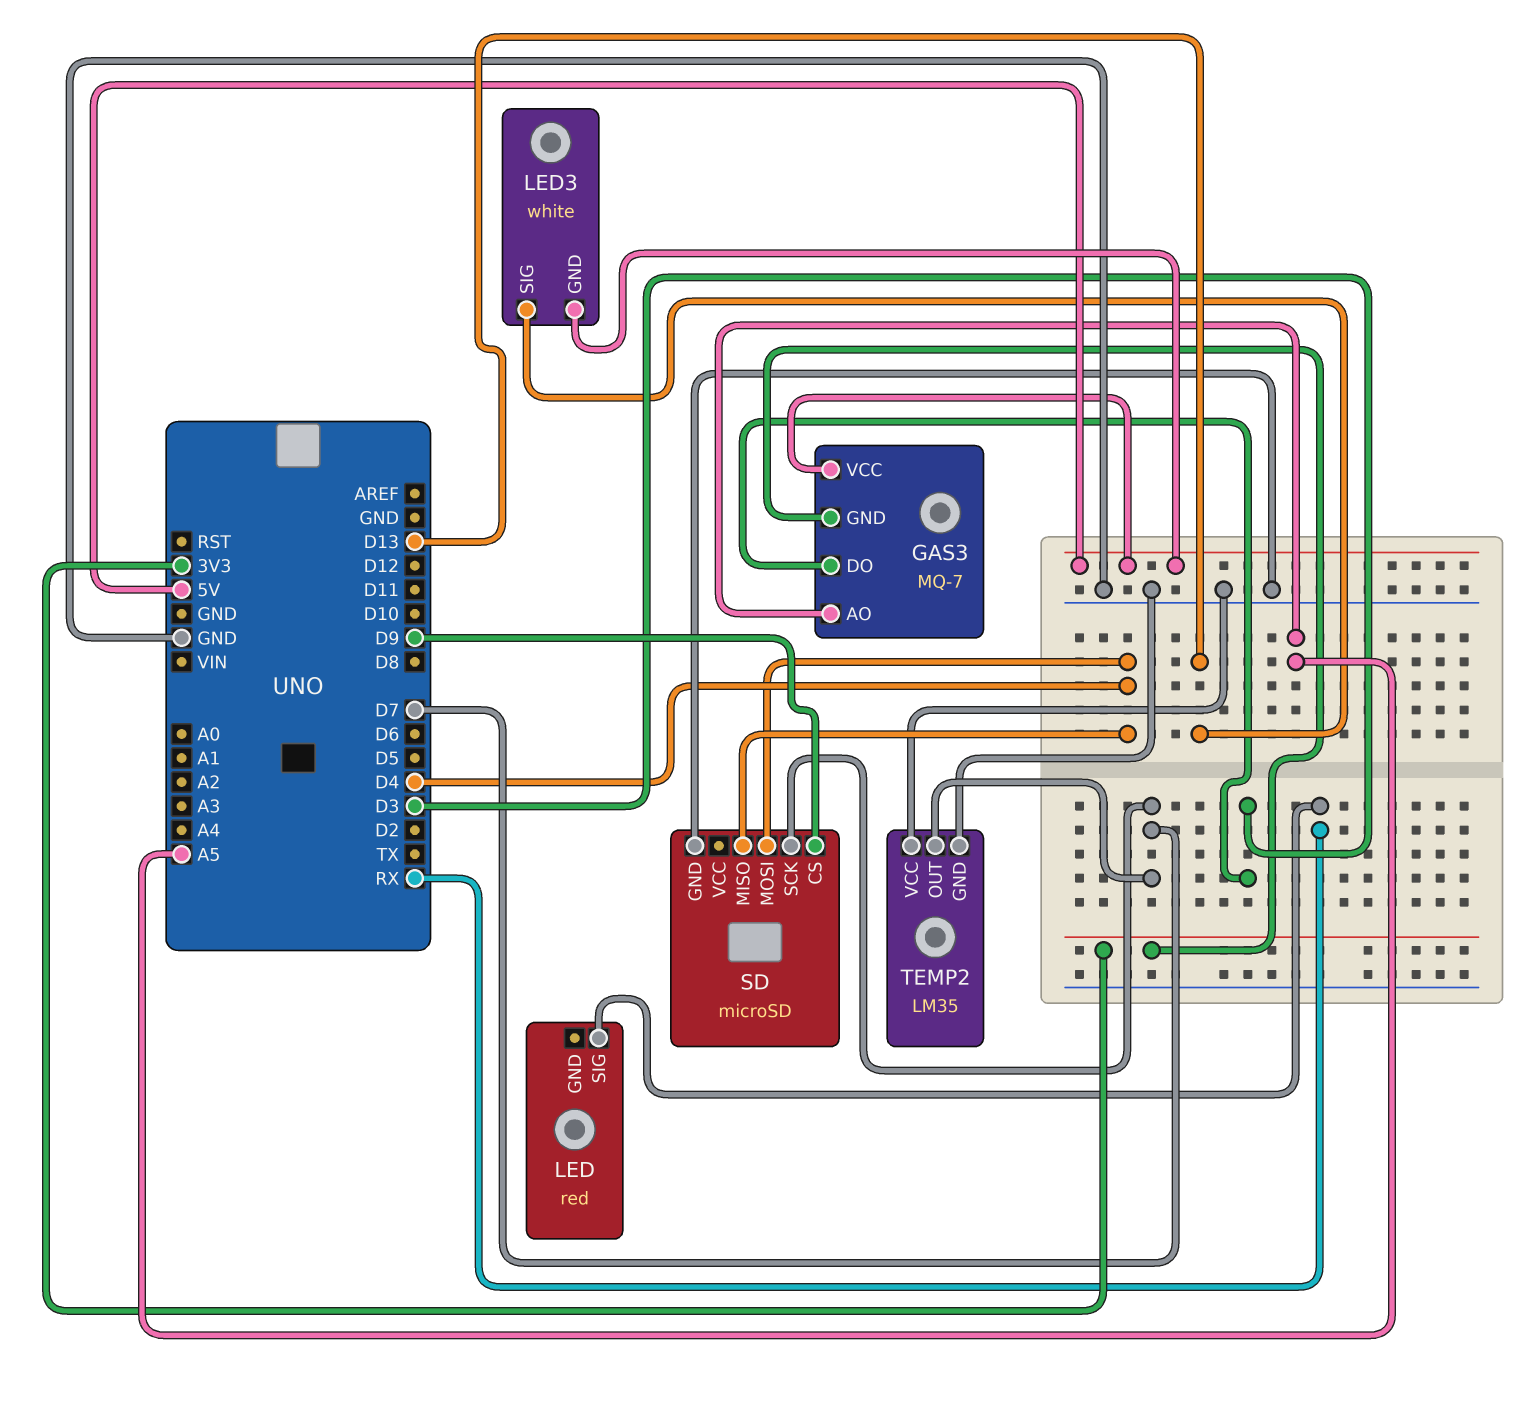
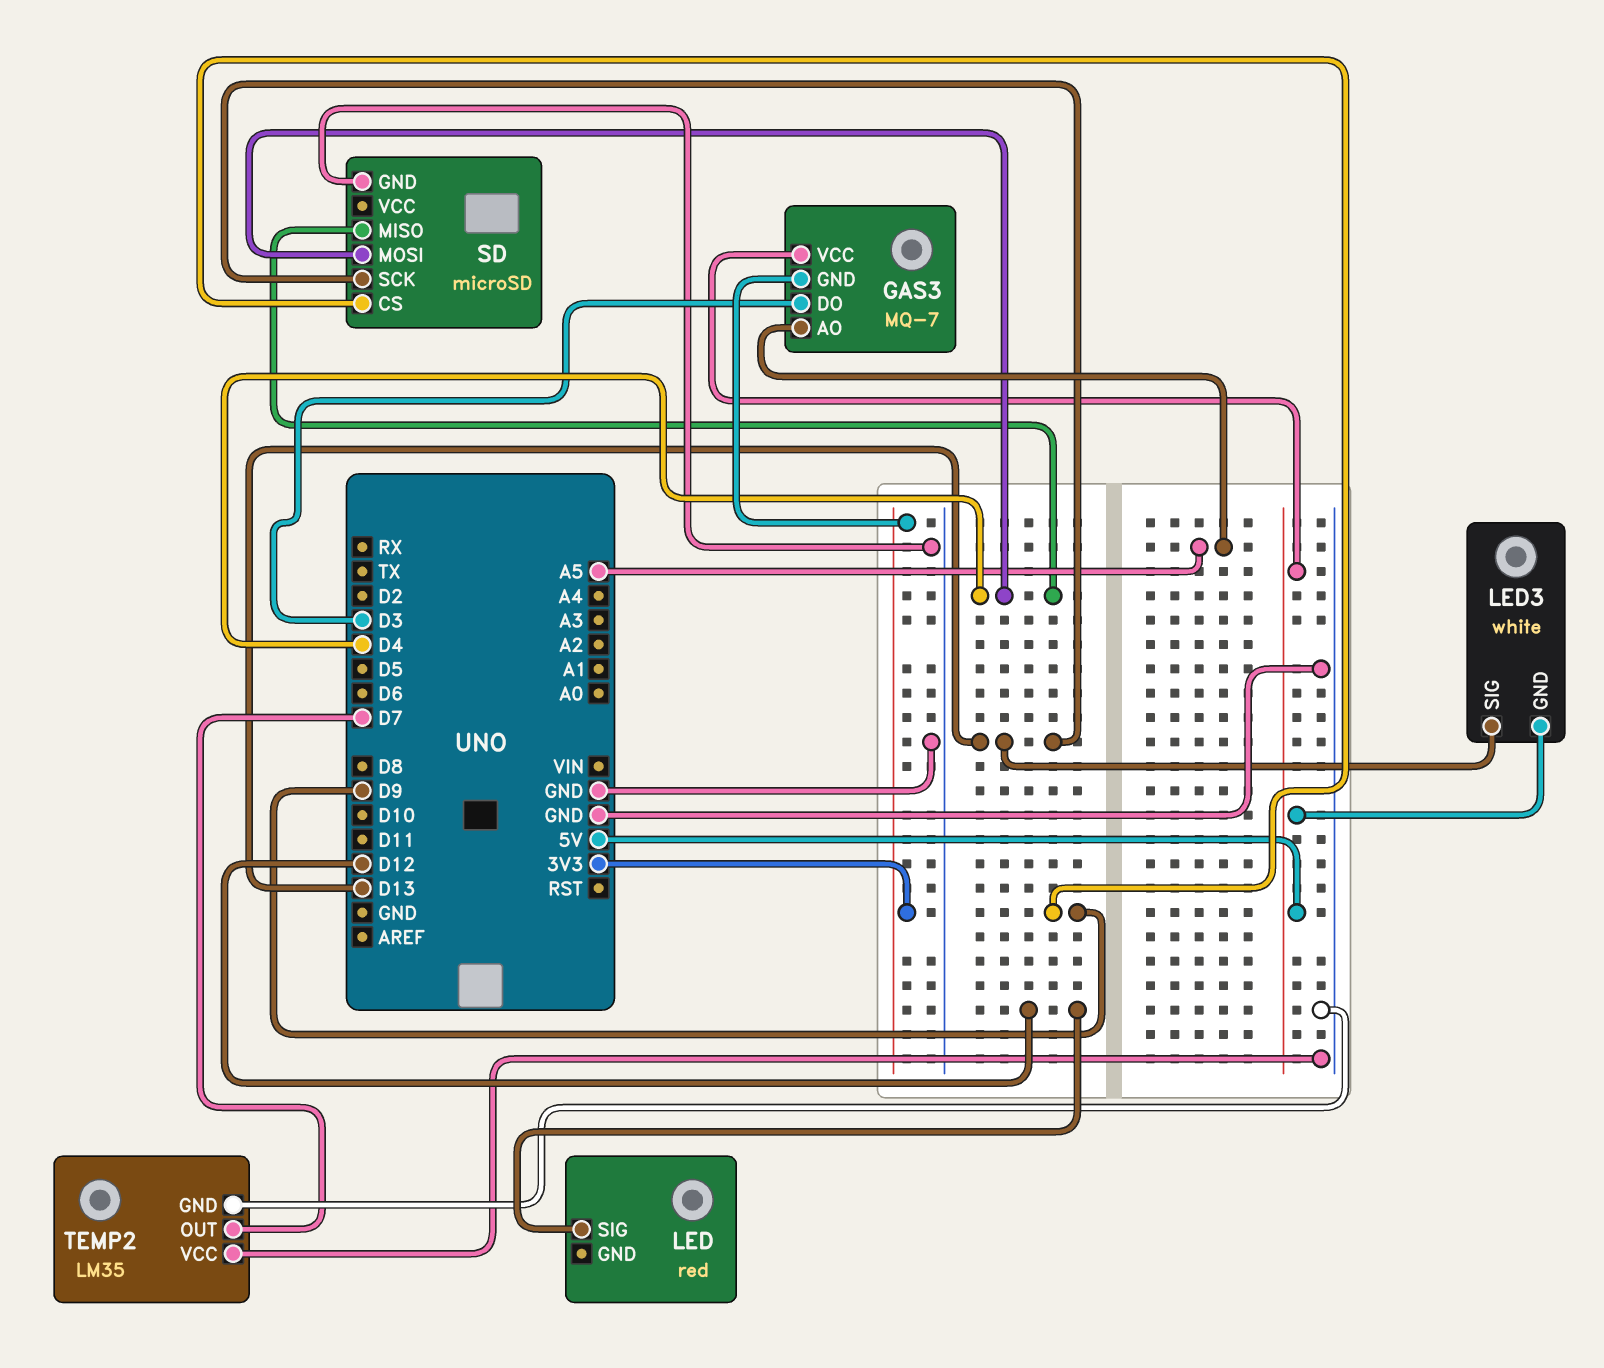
LED pin SIG: RX -> D12
SD pin SCK: D7 -> D13

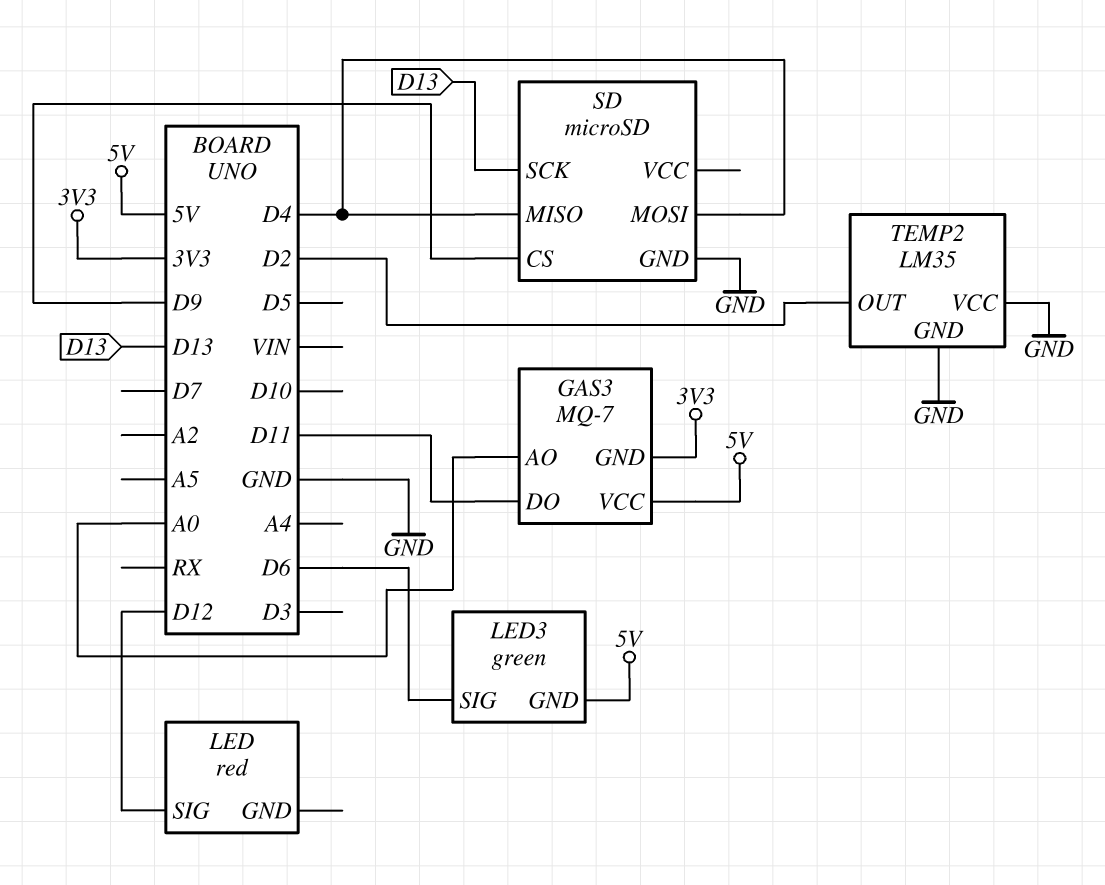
GAS3 pin AO: A5 -> A0
GAS3 pin DO: D3 -> D11
LED3: white -> green
LED3 pin SIG: D13 -> D6
TEMP2 pin OUT: D7 -> D2

